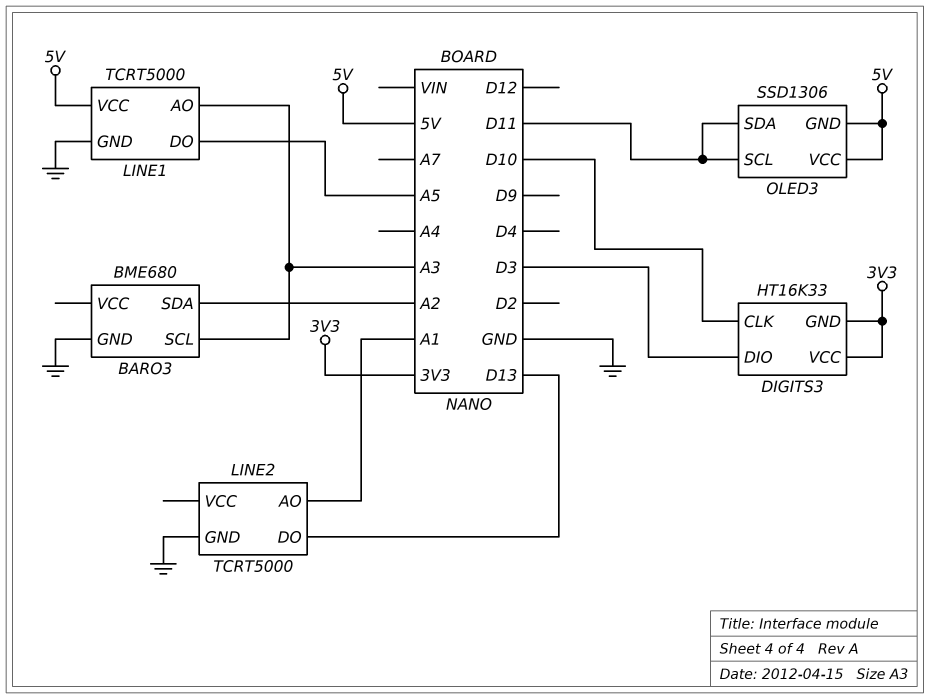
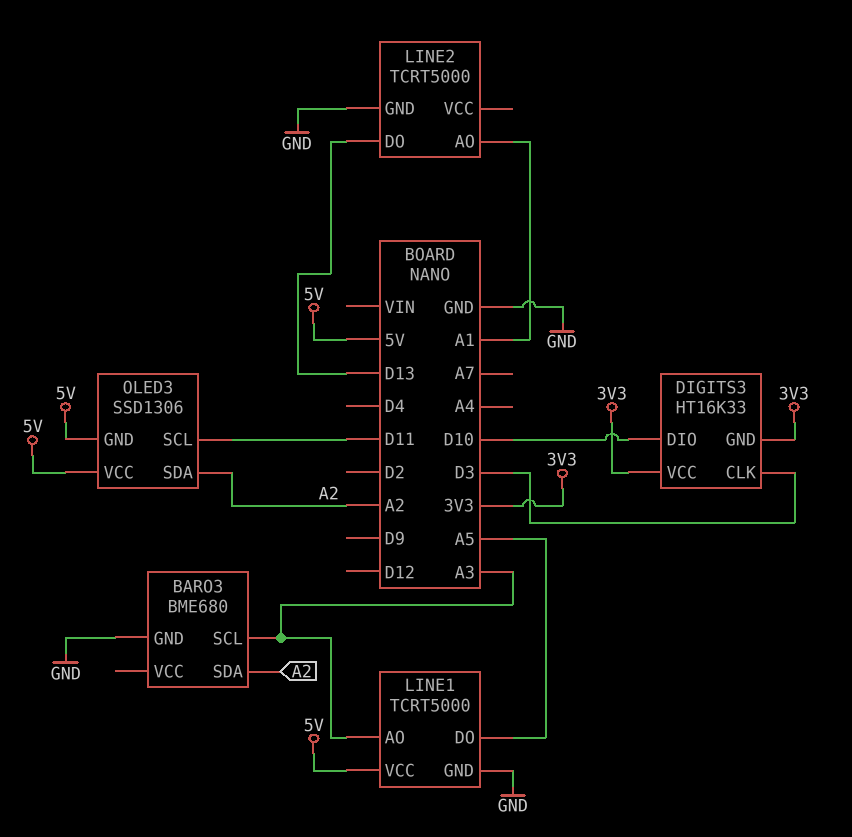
DIGITS3 pin CLK: D10 -> D3
DIGITS3 pin DIO: D3 -> D10
OLED3 pin SDA: D11 -> A2

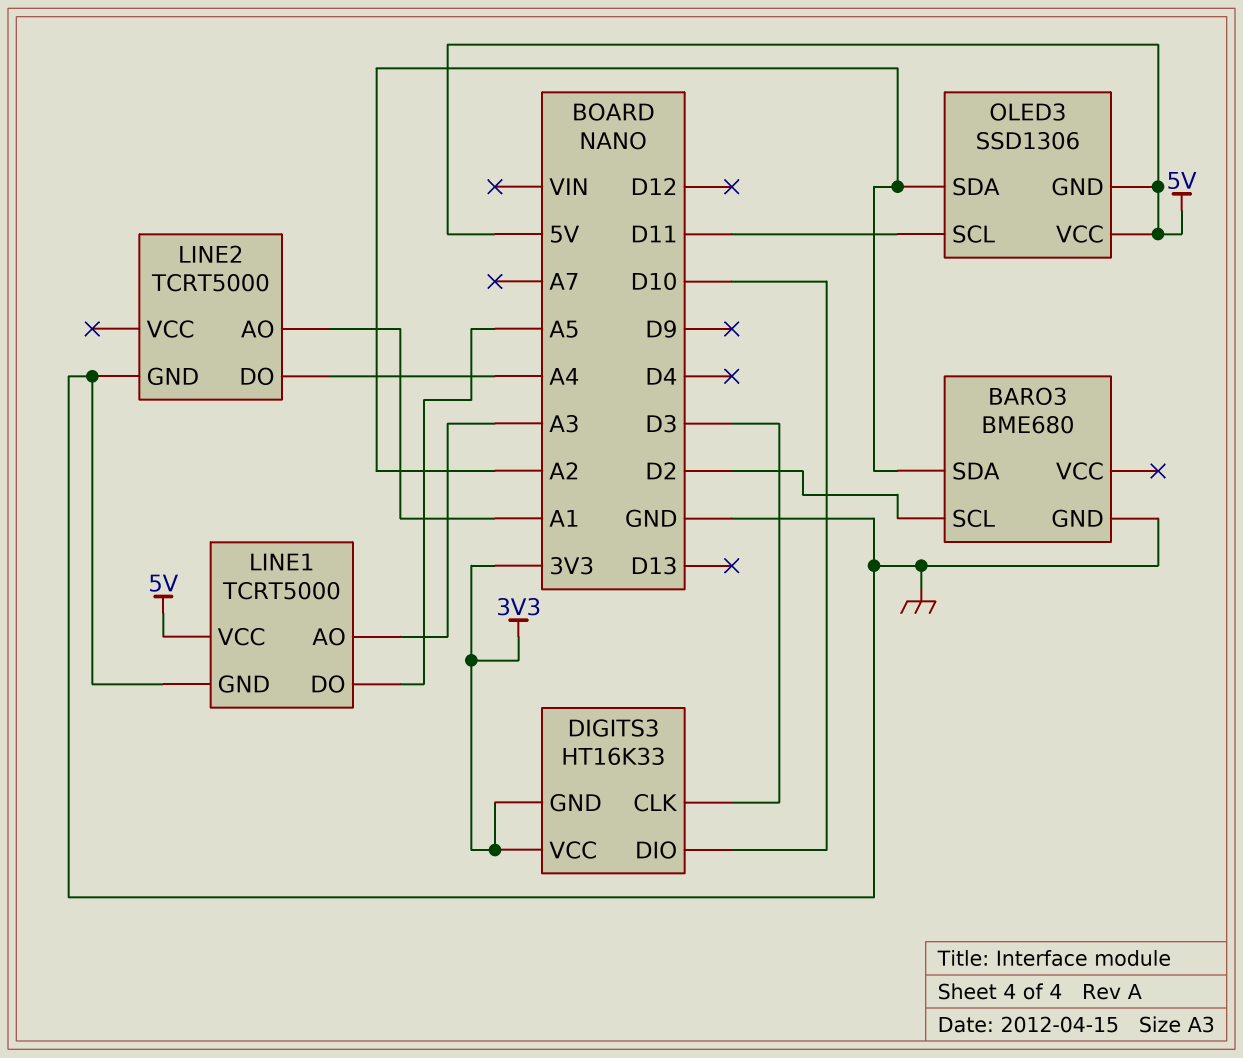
BARO3 pin SCL: A3 -> D2
LINE2 pin DO: D13 -> A4

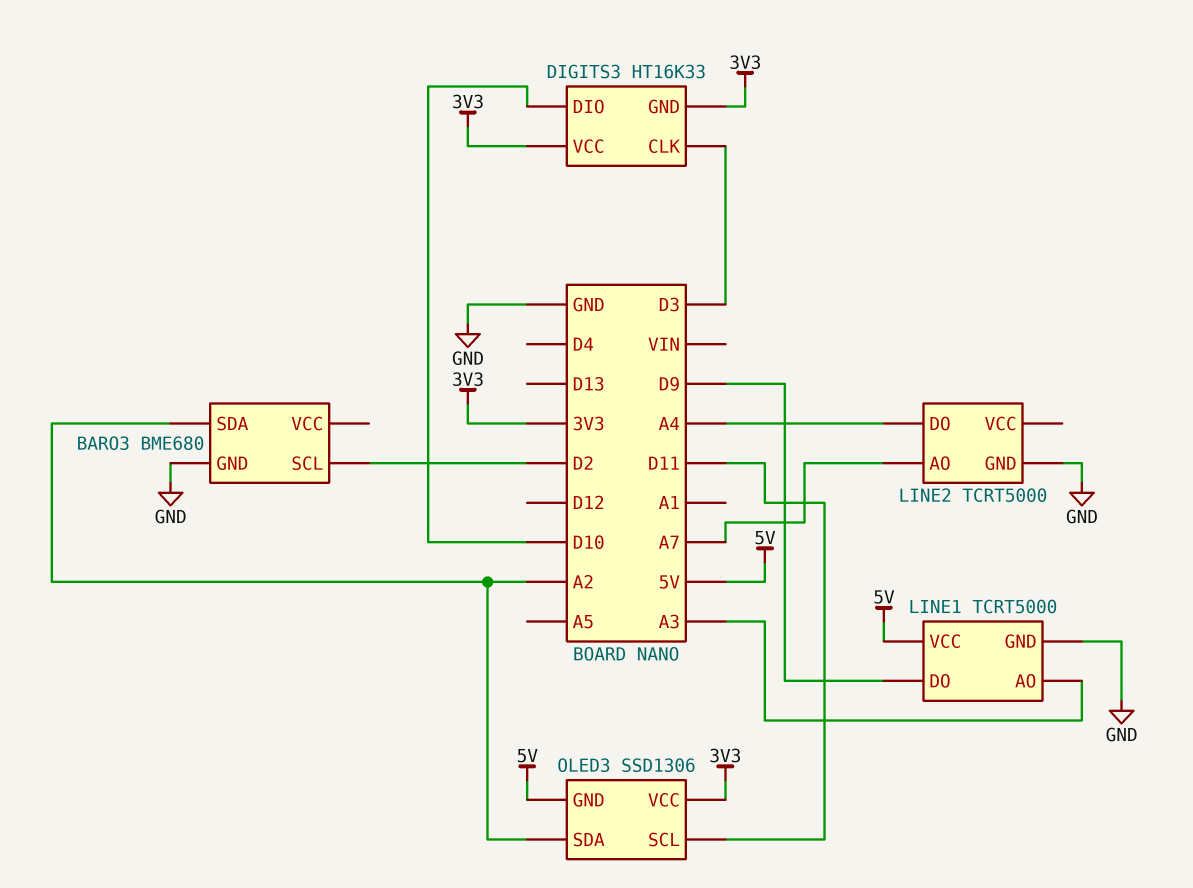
LINE1 pin DO: A5 -> D9
LINE2 pin AO: A1 -> A7
OLED3 pin VCC: 5V -> 3V3

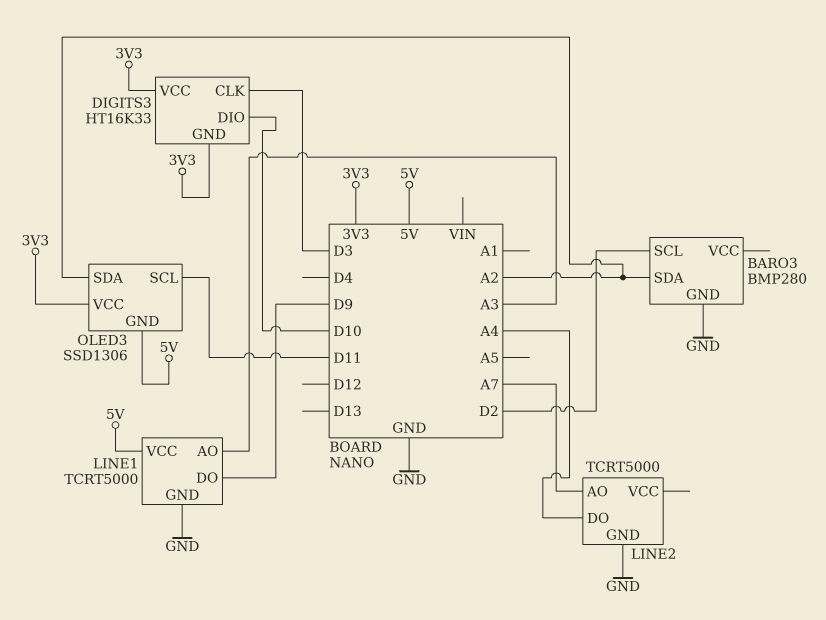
BARO3: BME680 -> BMP280

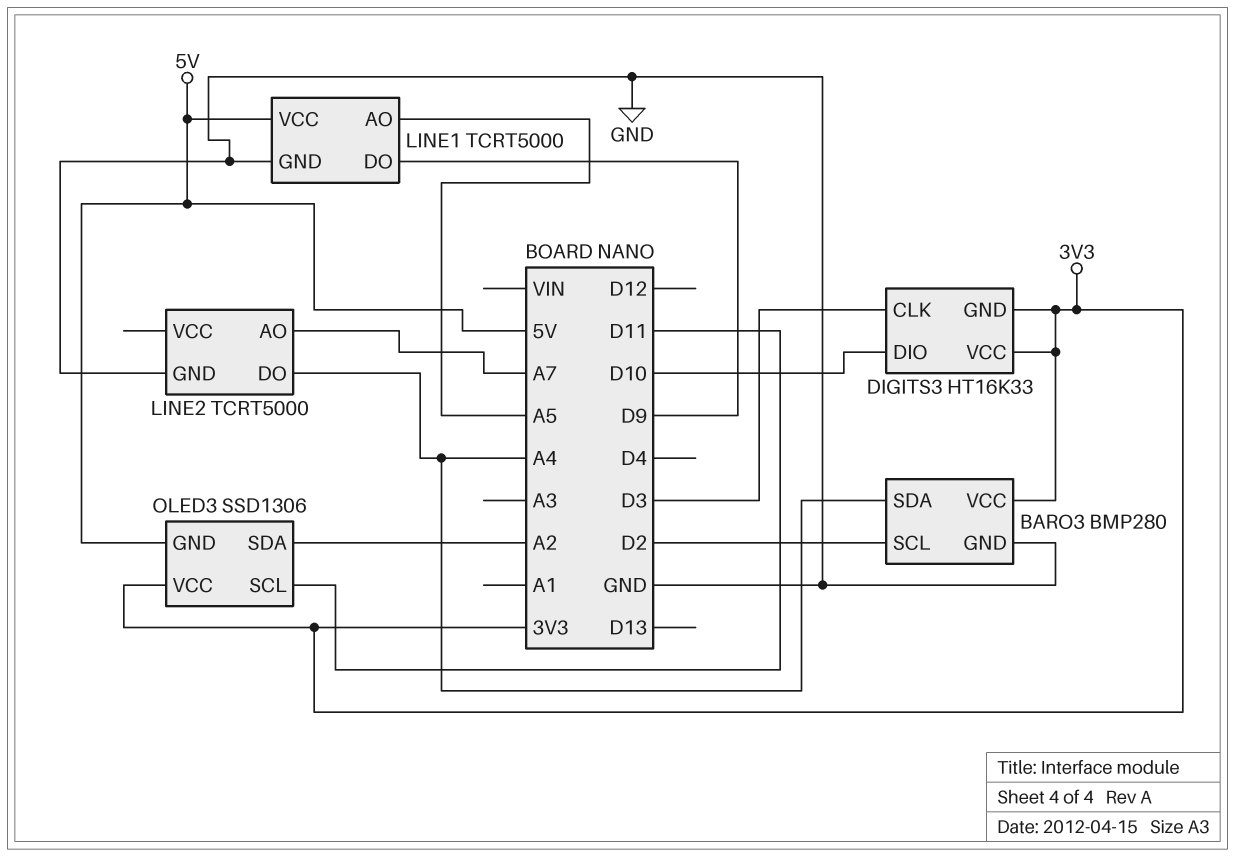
BARO3 pin SDA: A2 -> A4
BARO3 pin VCC: none -> 3V3
LINE1 pin AO: A3 -> A5

